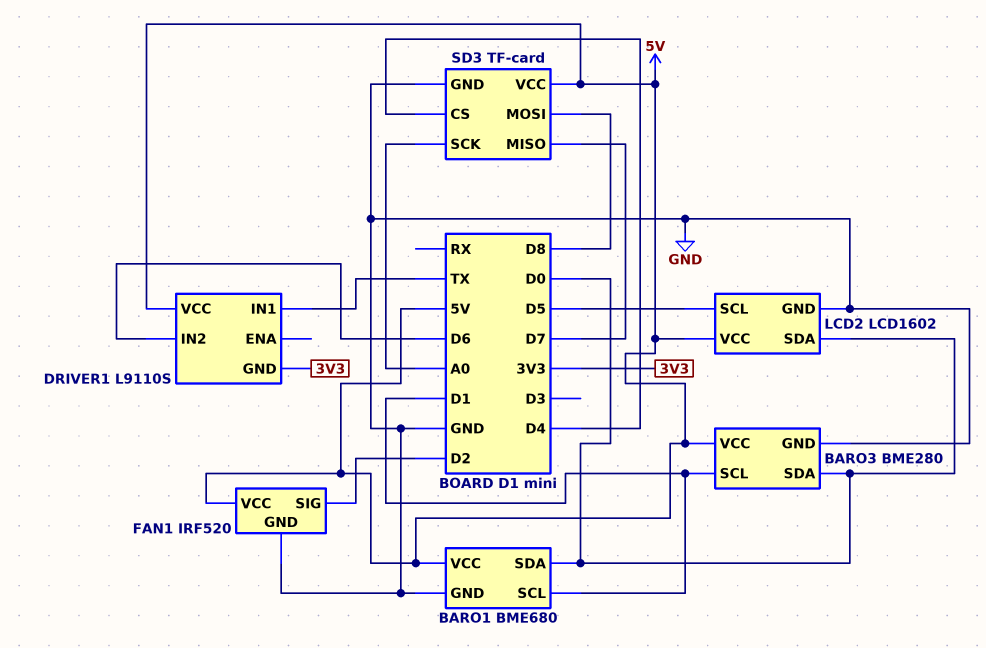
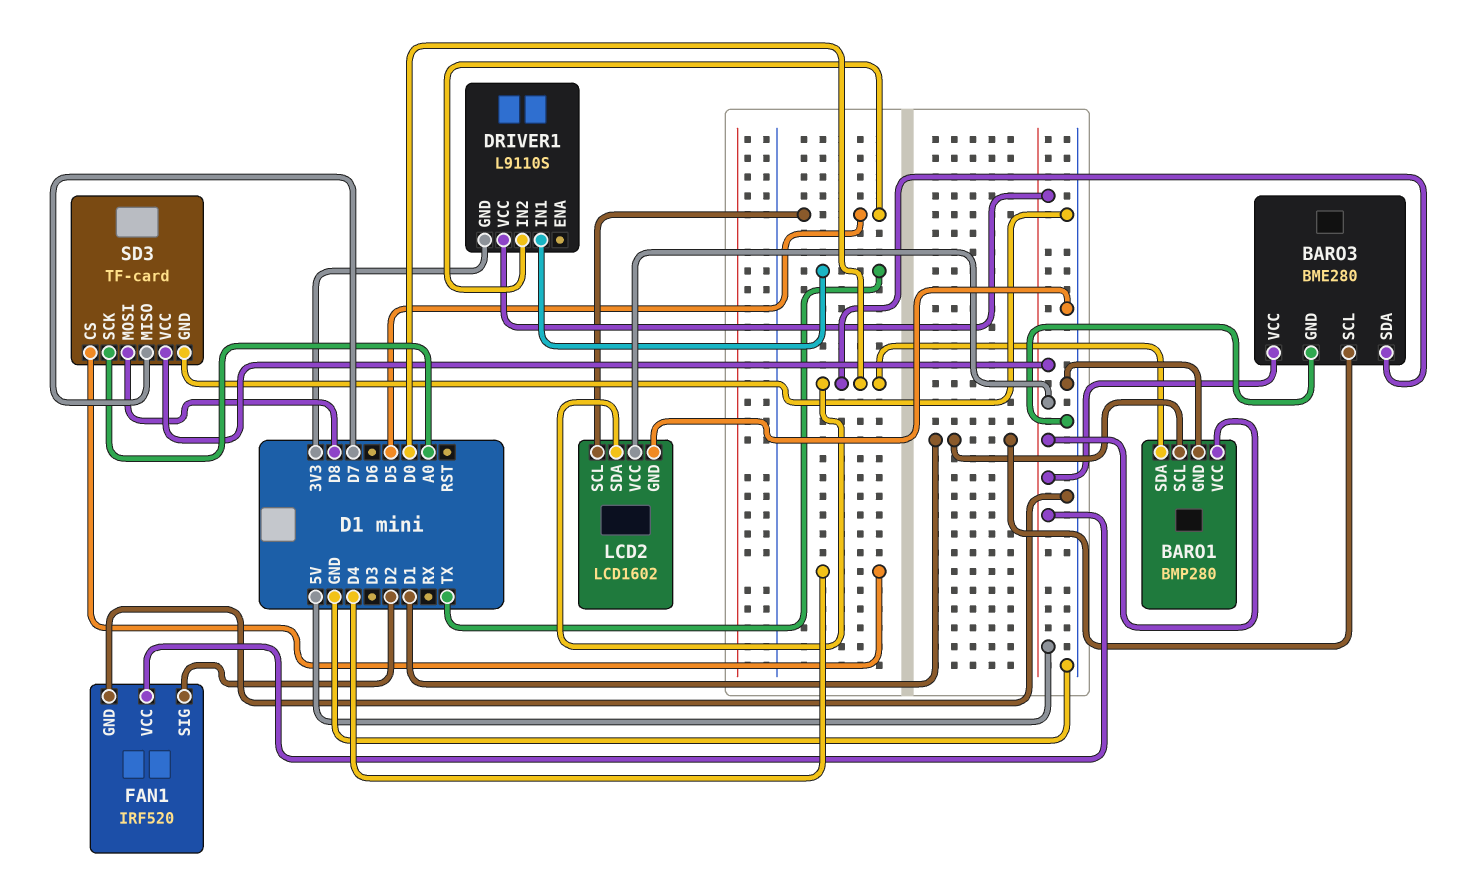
BARO1: BME680 -> BMP280
DRIVER1 pin IN2: D6 -> D5

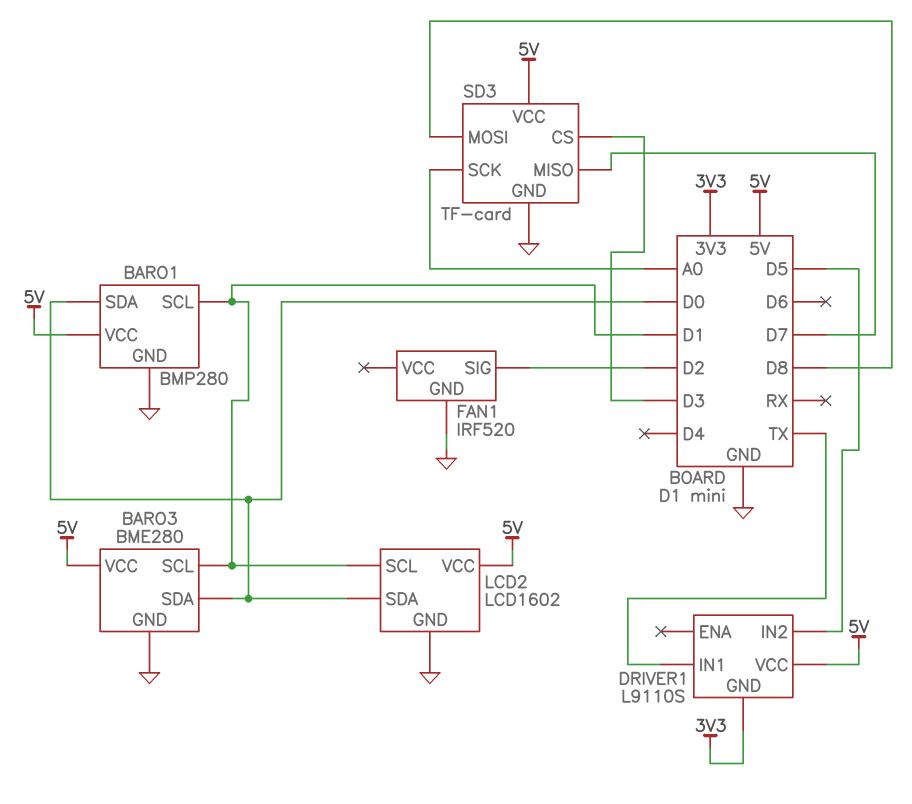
FAN1 pin VCC: 5V -> none
LCD2 pin SCL: D5 -> D1
SD3 pin CS: D4 -> D3

